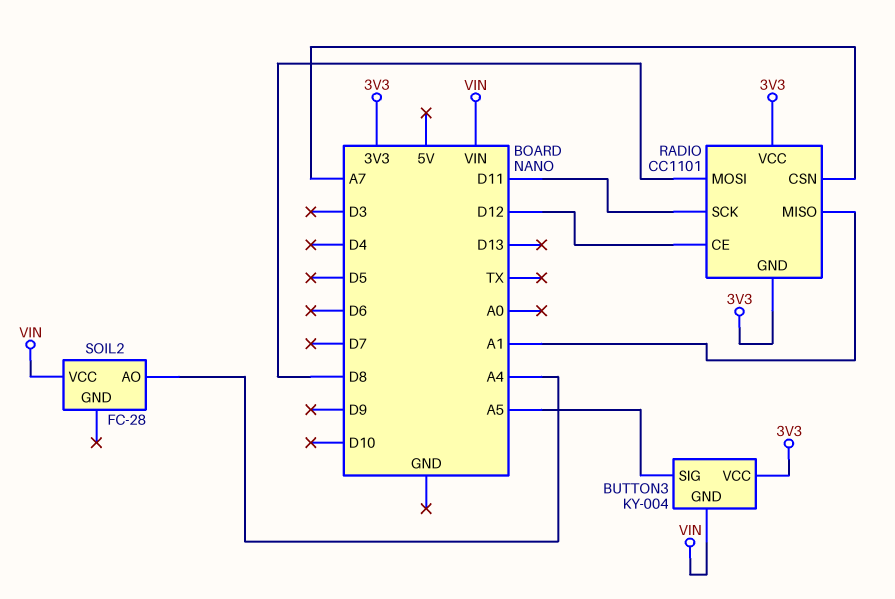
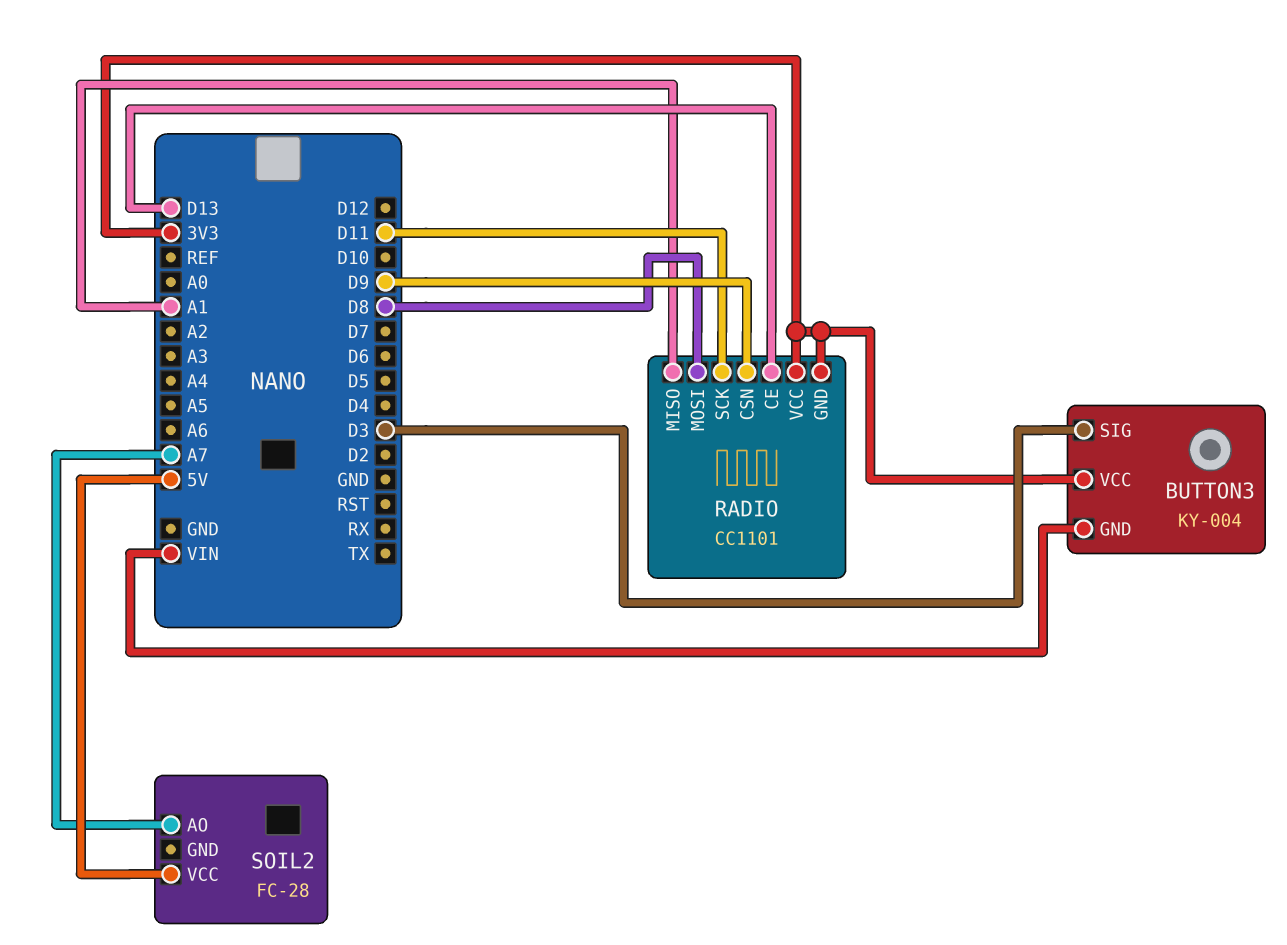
BUTTON3 pin SIG: A5 -> D3
RADIO pin CE: D12 -> D13
RADIO pin CSN: A7 -> D9
SOIL2 pin AO: A4 -> A7
SOIL2 pin VCC: VIN -> 5V

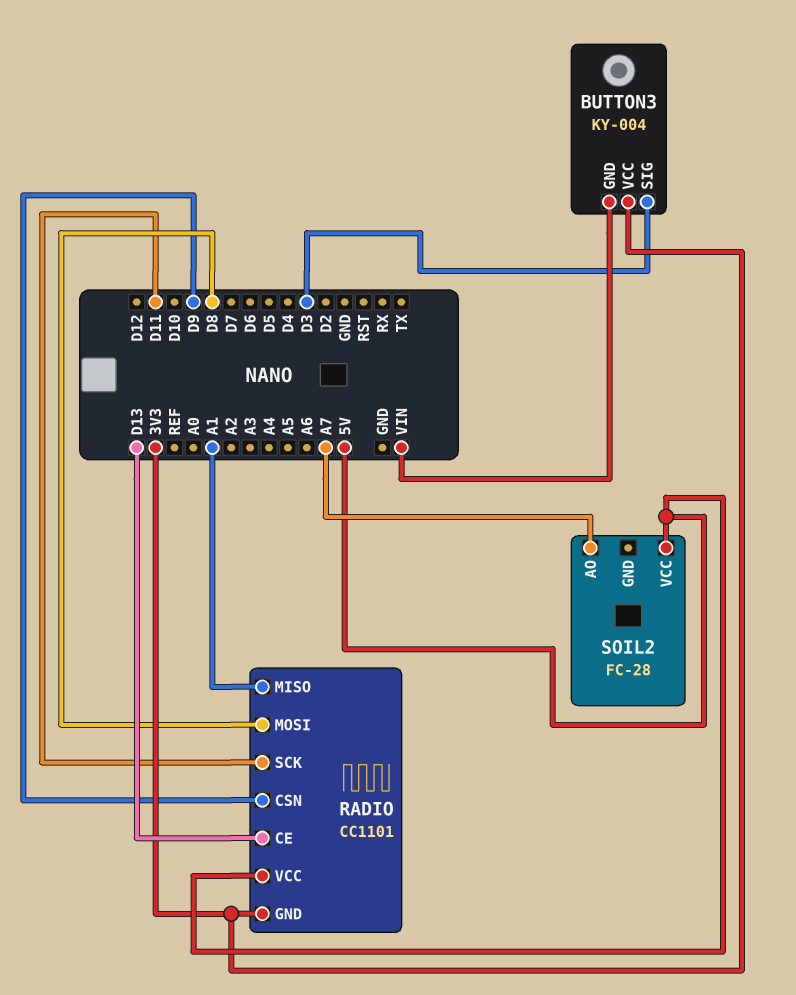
RADIO pin VCC: 3V3 -> 5V

